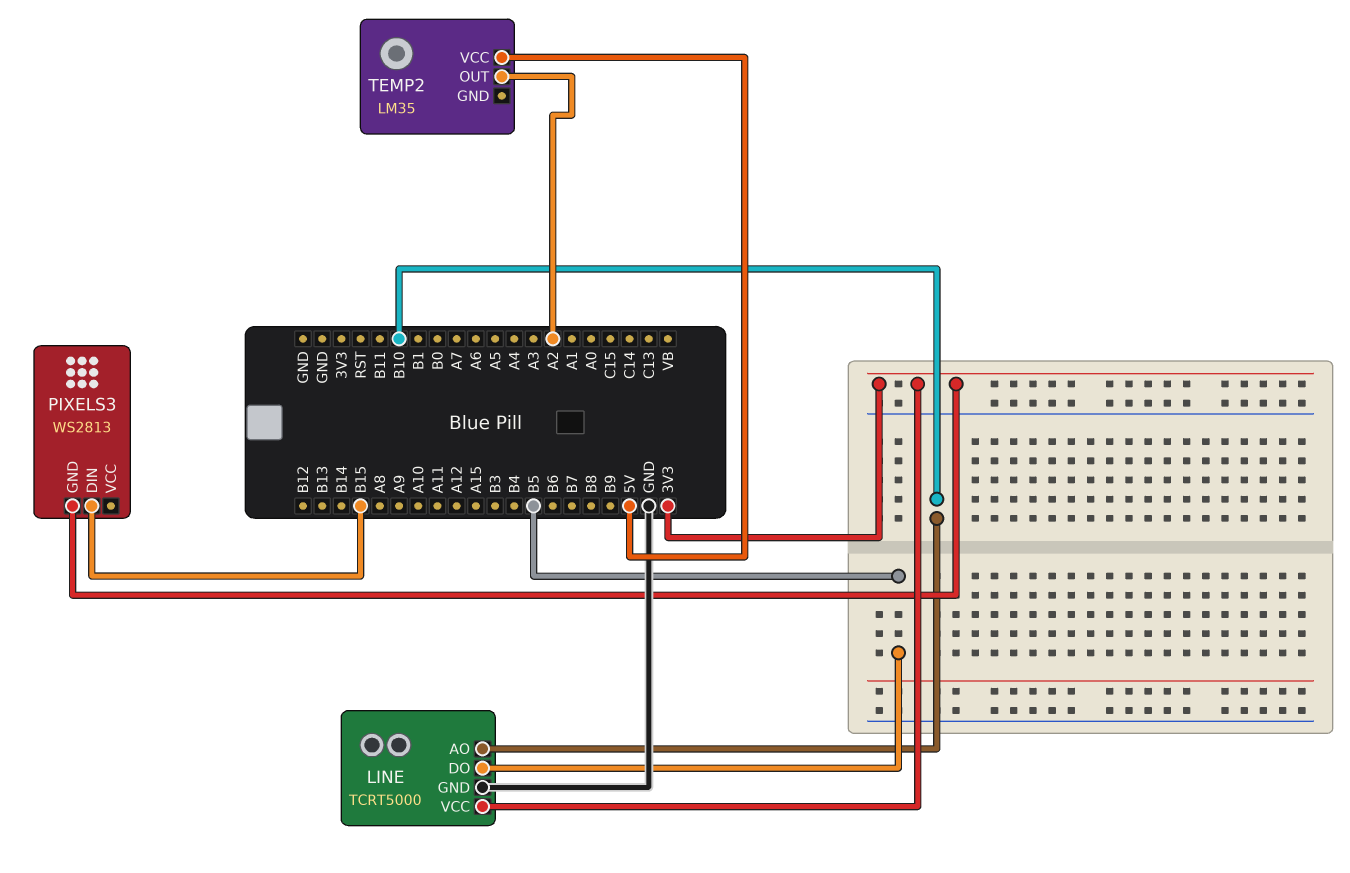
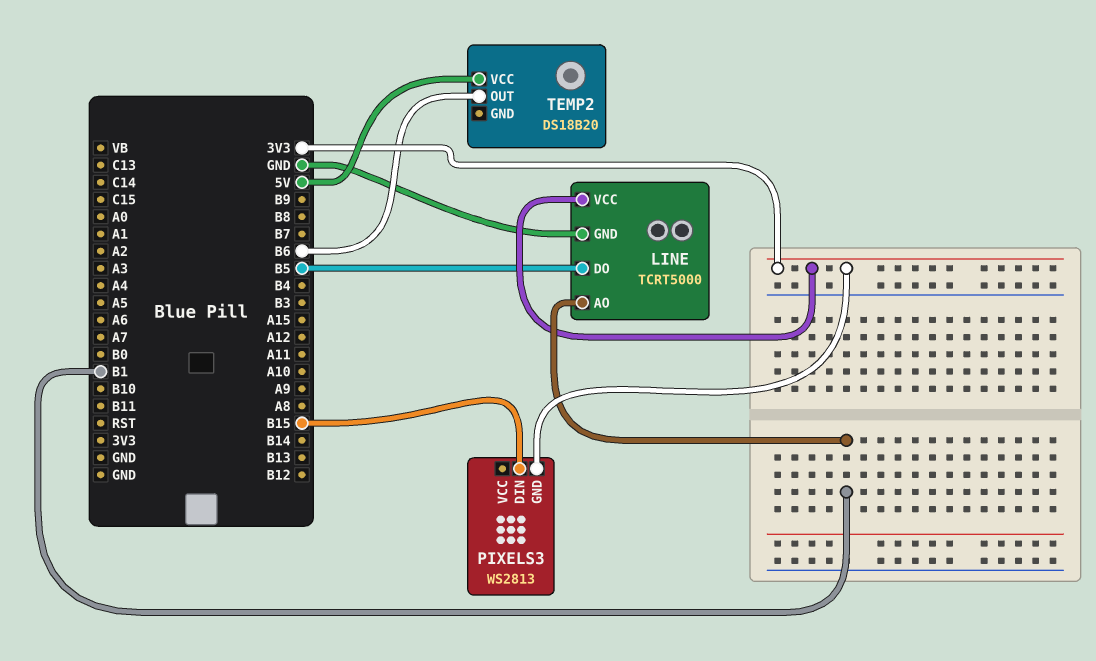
LINE pin AO: B10 -> B1
TEMP2: LM35 -> DS18B20
TEMP2 pin OUT: A2 -> B6

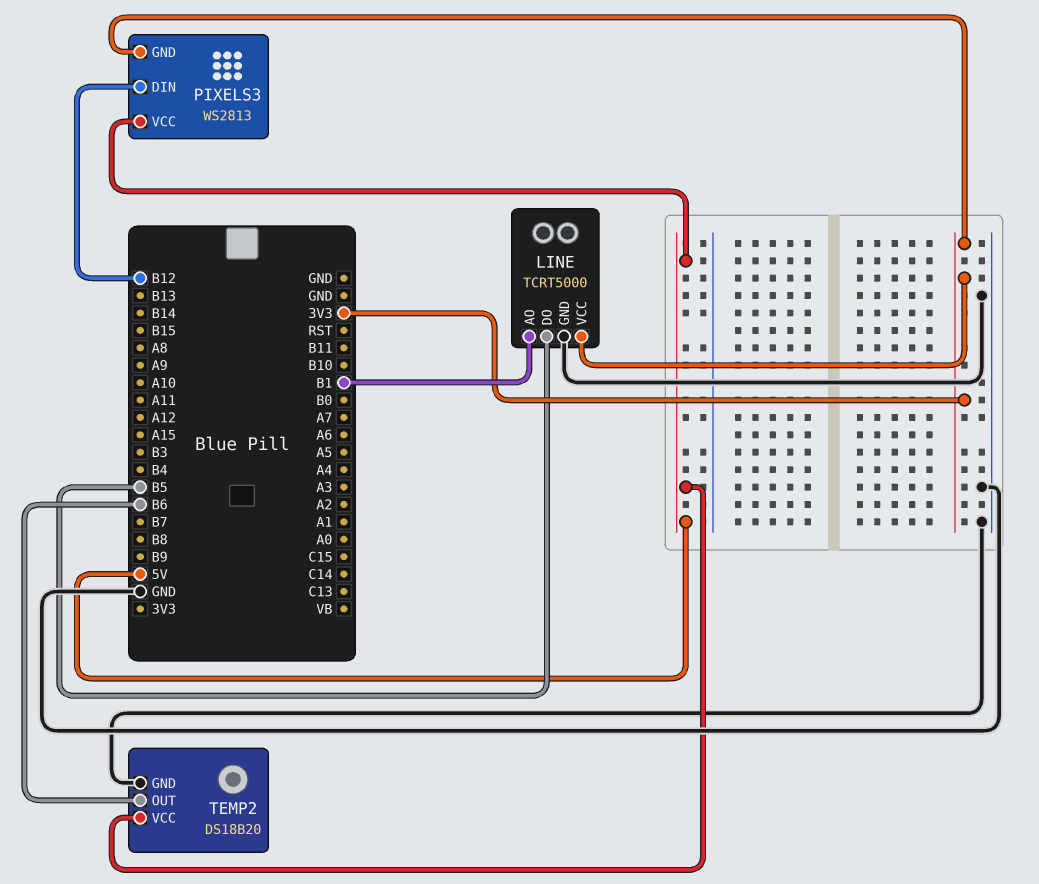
PIXELS3 pin DIN: B15 -> B12
PIXELS3 pin VCC: none -> 5V
TEMP2 pin GND: none -> GND

